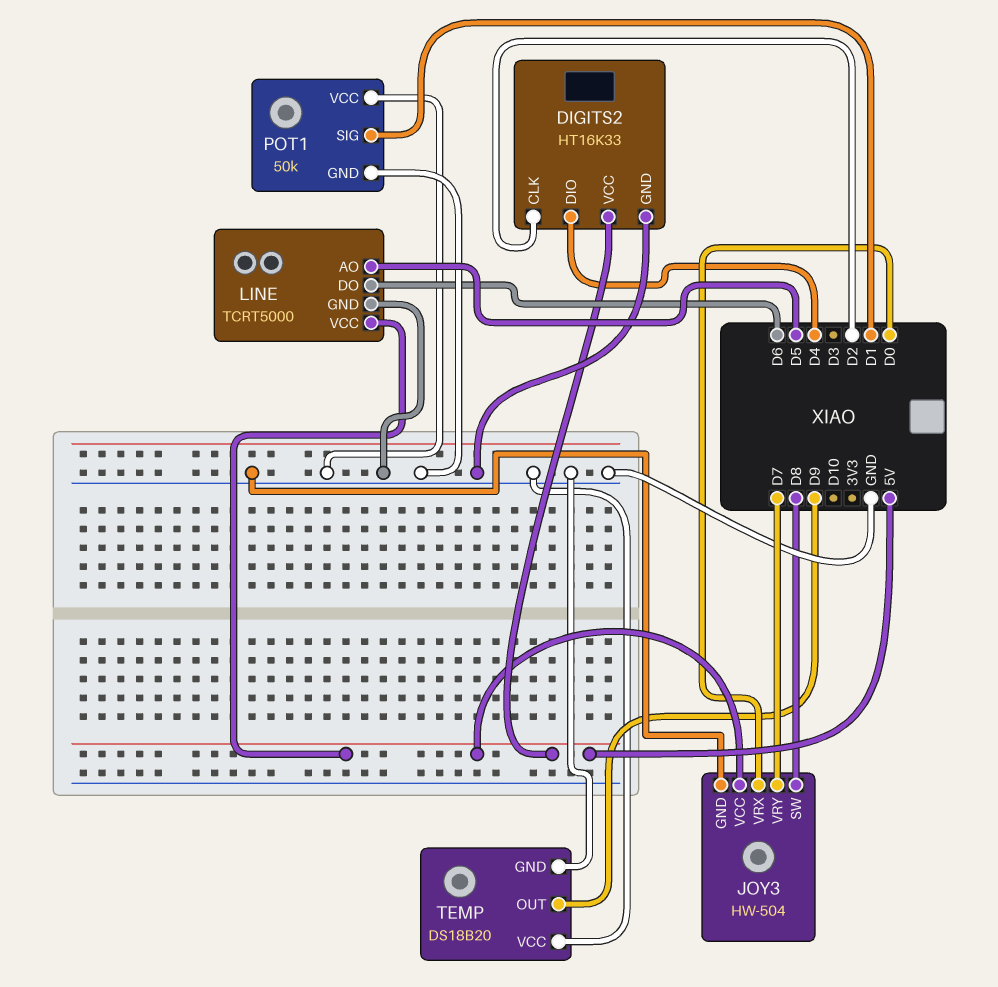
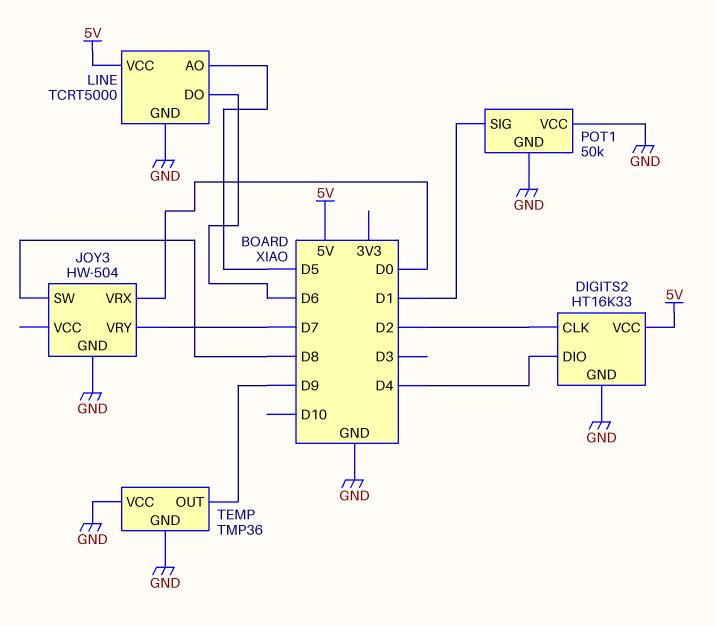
JOY3 pin VCC: 5V -> none
TEMP: DS18B20 -> TMP36

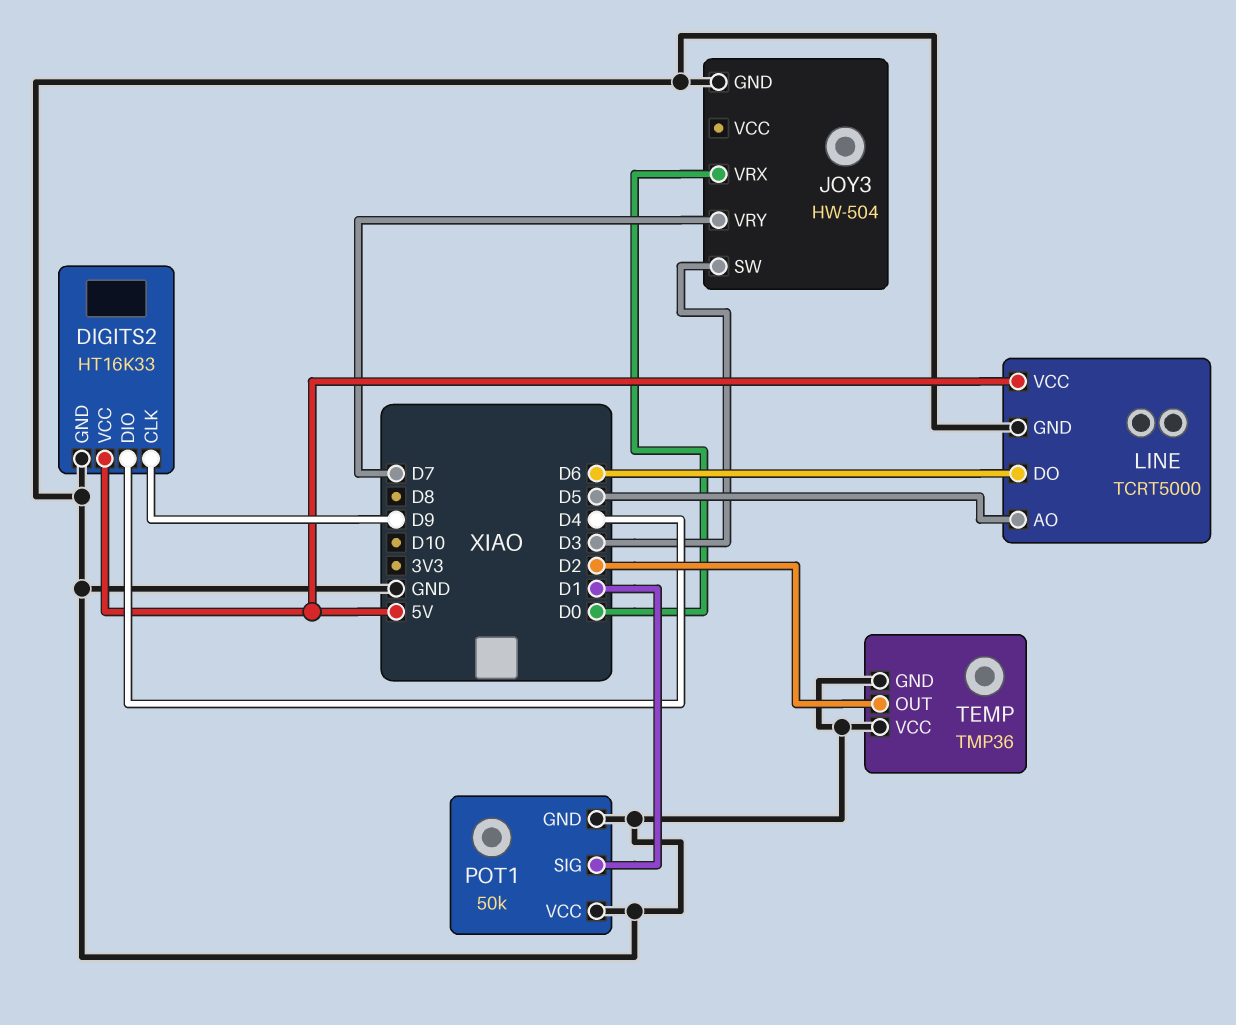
DIGITS2 pin CLK: D2 -> D9
JOY3 pin SW: D8 -> D3
TEMP pin OUT: D9 -> D2

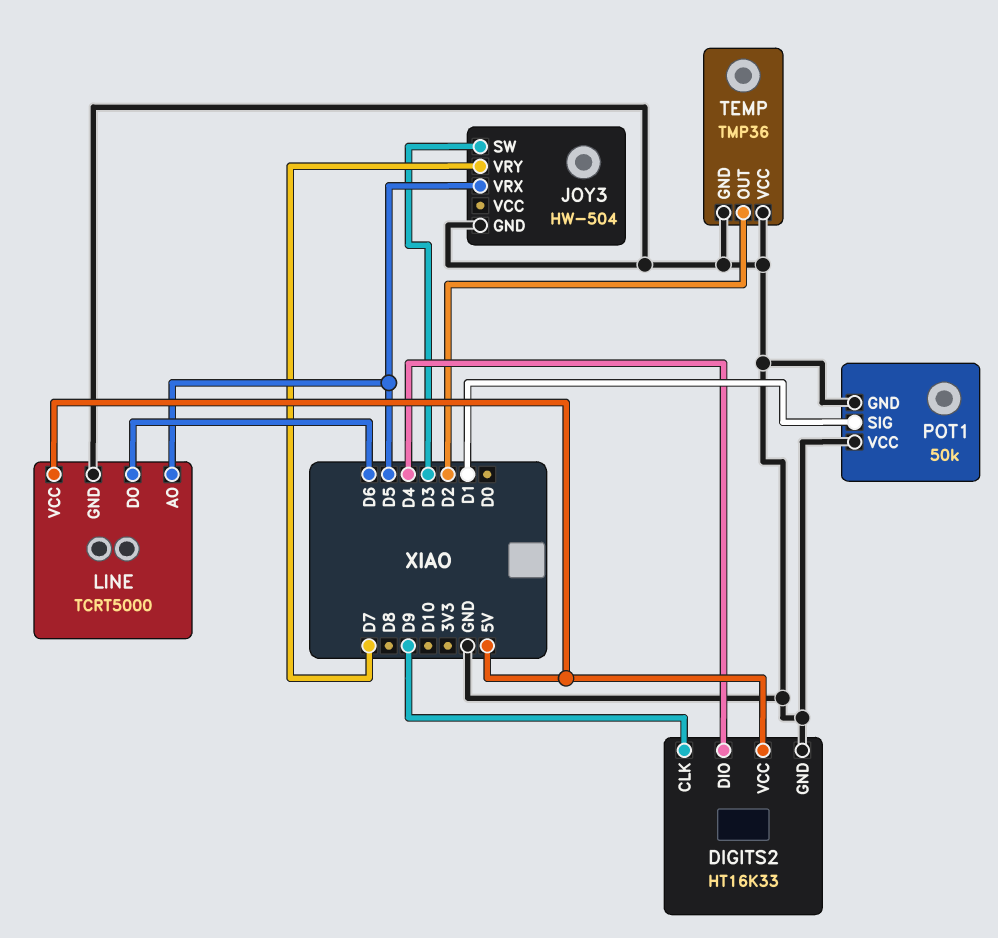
JOY3 pin VRX: D0 -> D5

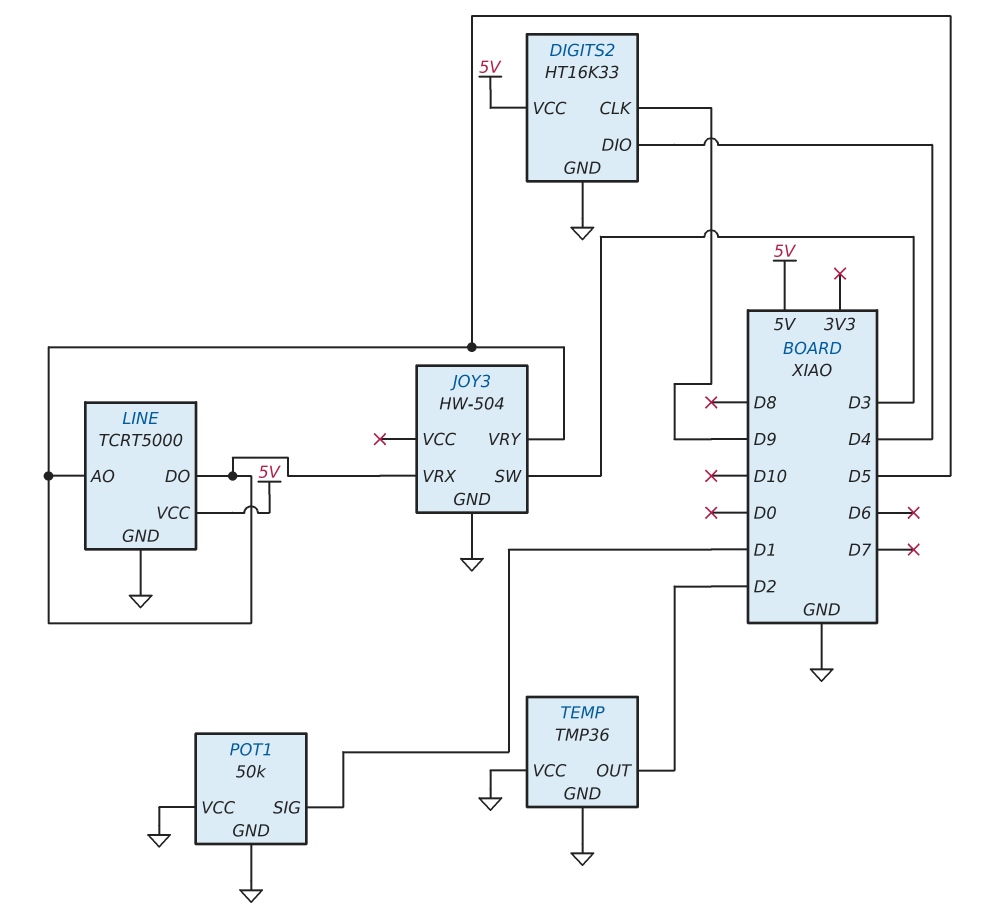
JOY3 pin VRY: D7 -> D5
LINE pin DO: D6 -> D5

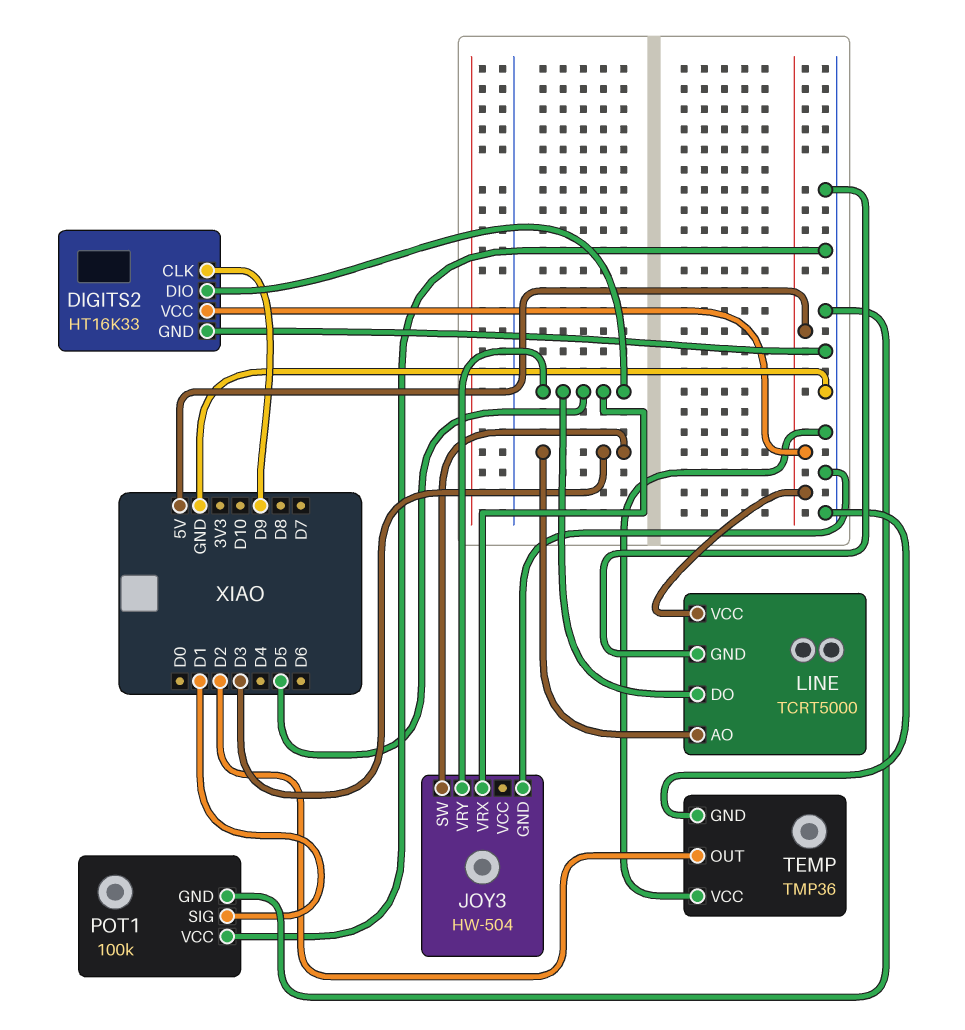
DIGITS2 pin DIO: D4 -> D5
LINE pin AO: D5 -> D3
POT1: 50k -> 100k

